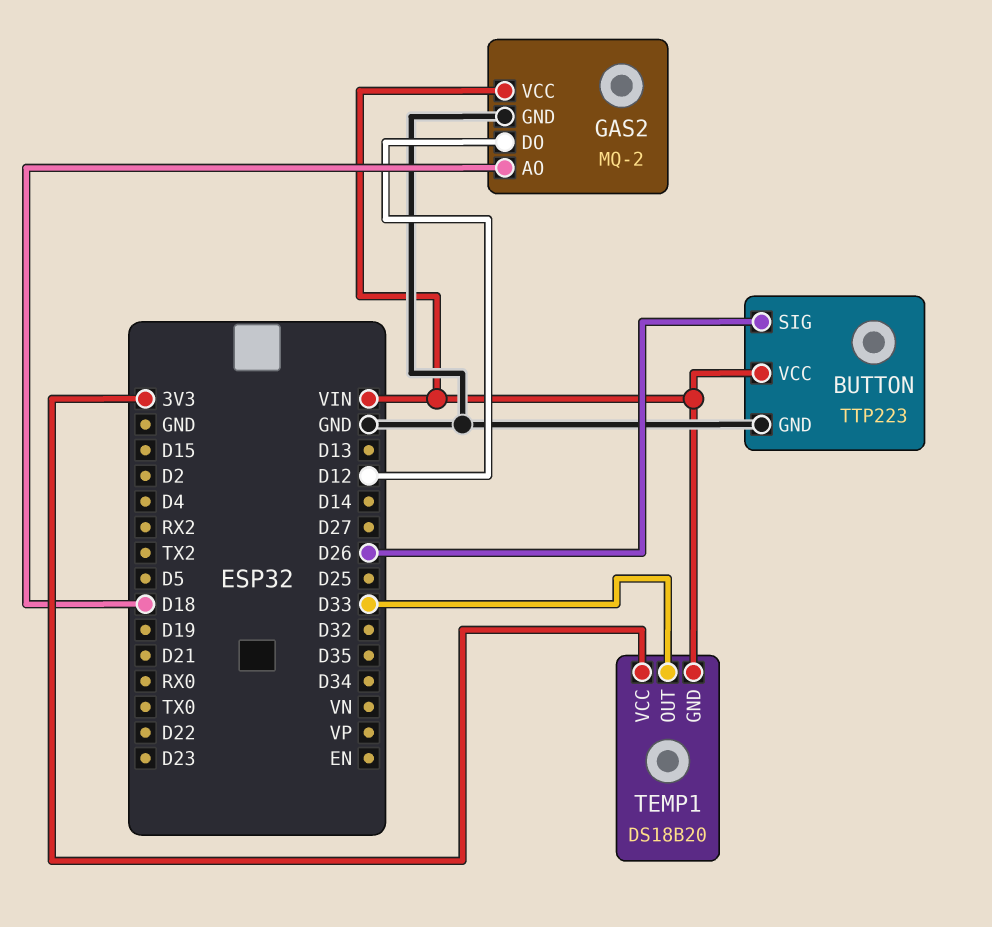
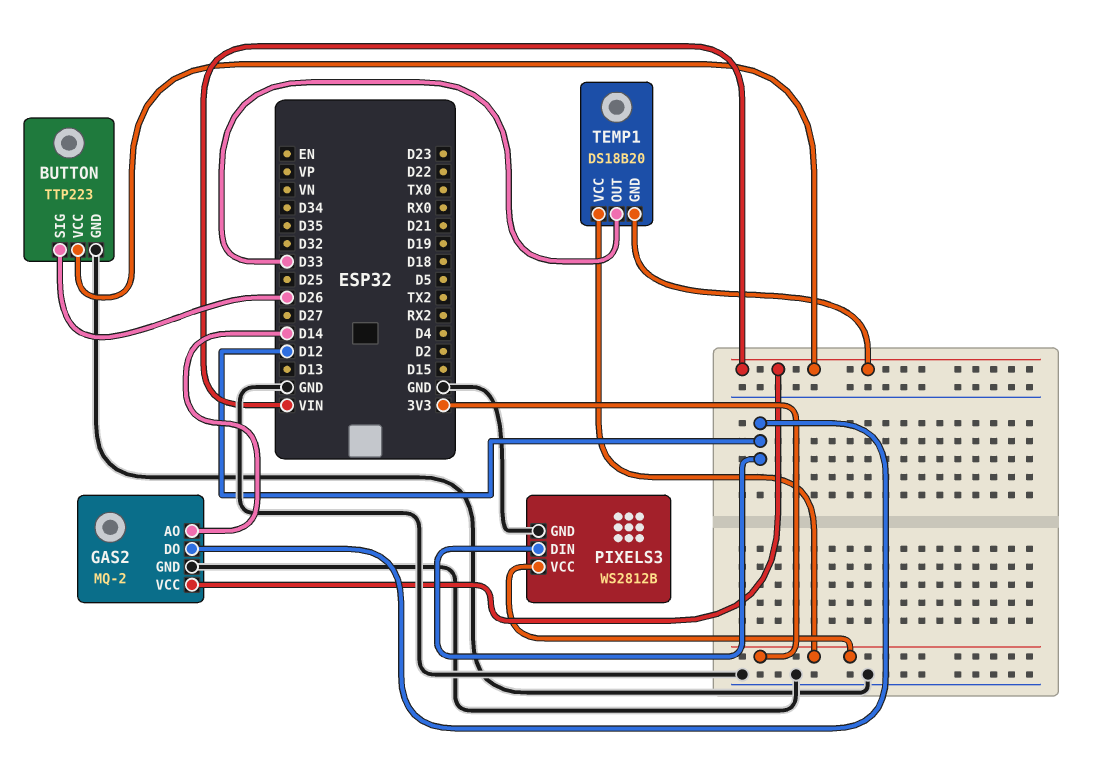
GAS2 pin AO: D18 -> D14
PIXELS3: none -> WS2812B
PIXELS3 pin DIN: none -> D12
PIXELS3 pin GND: none -> GND
PIXELS3 pin VCC: none -> 3V3

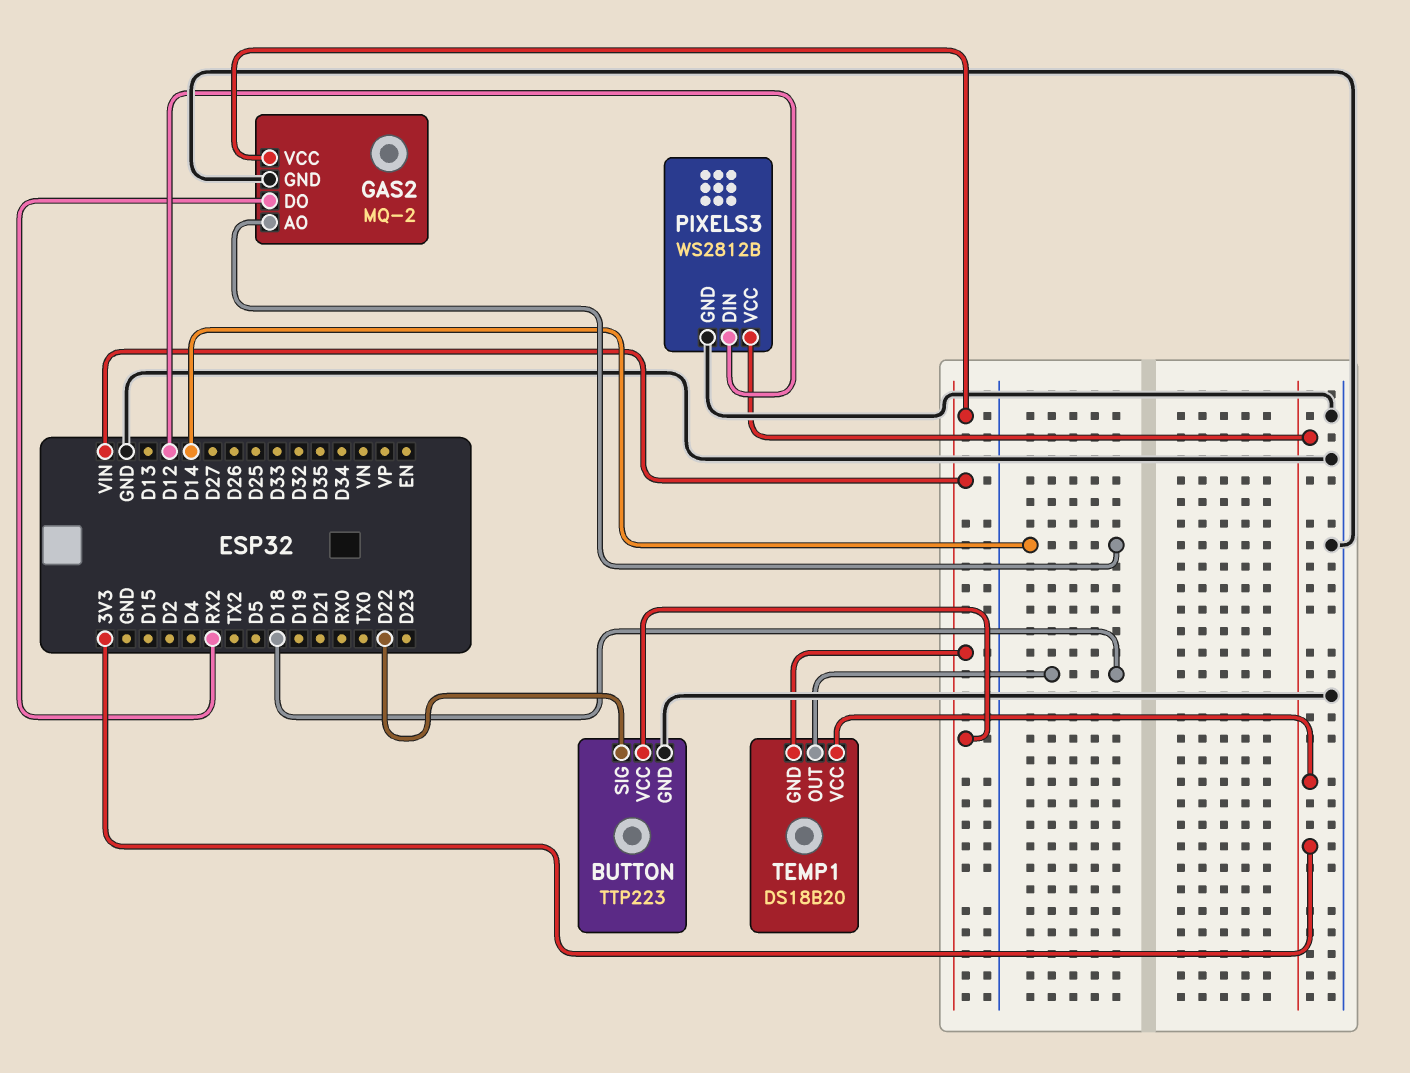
BUTTON pin SIG: D26 -> D22
GAS2 pin DO: D12 -> RX2
TEMP1 pin OUT: D33 -> D18

